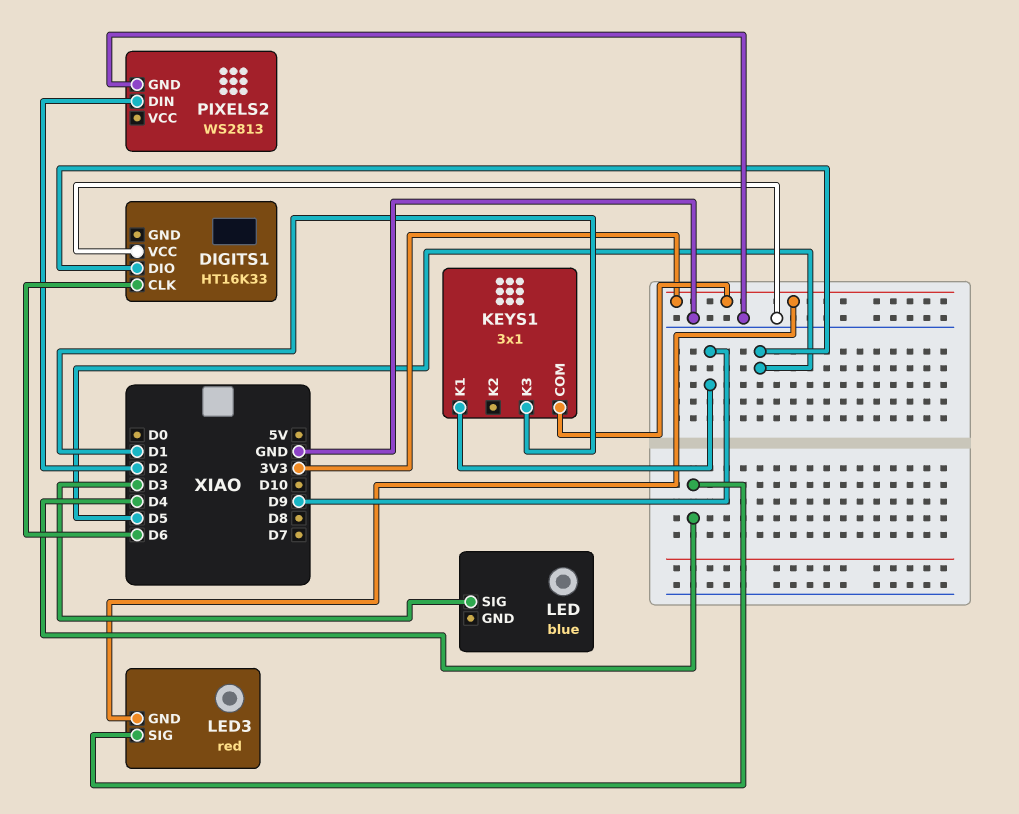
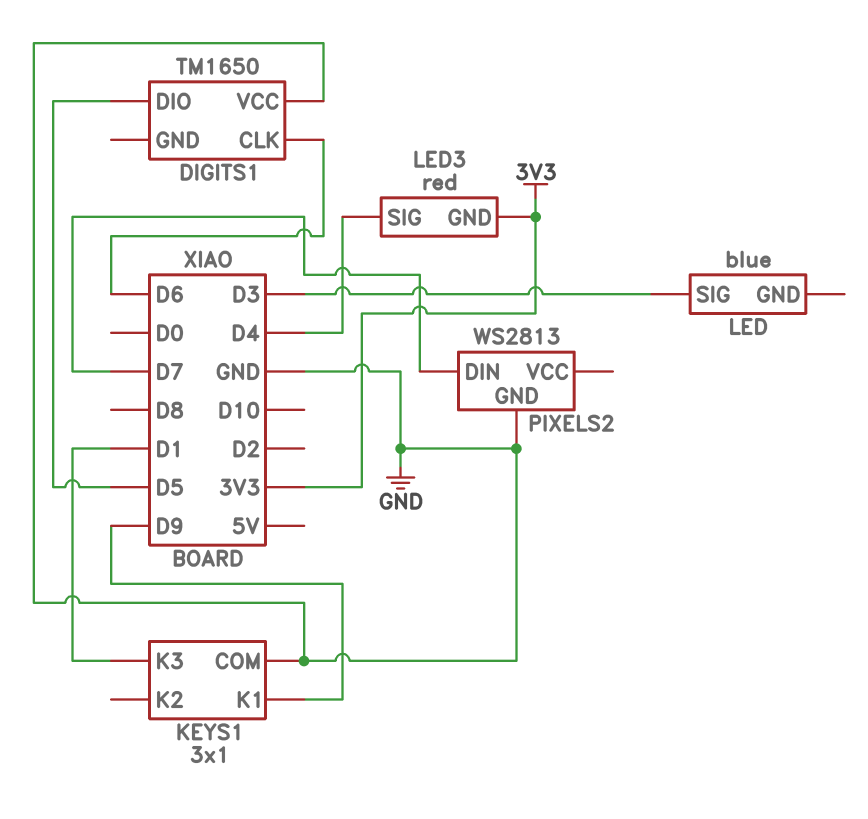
DIGITS1: HT16K33 -> TM1650
KEYS1 pin COM: 3V3 -> GND
PIXELS2 pin DIN: D2 -> D7

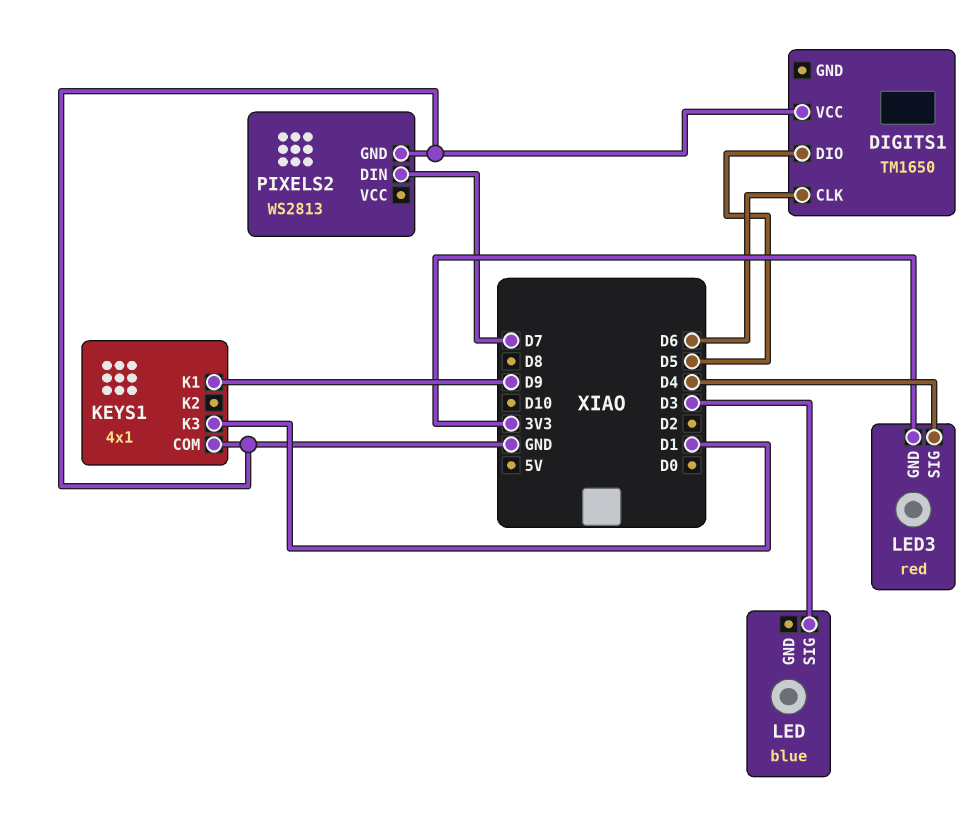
KEYS1: 3x1 -> 4x1

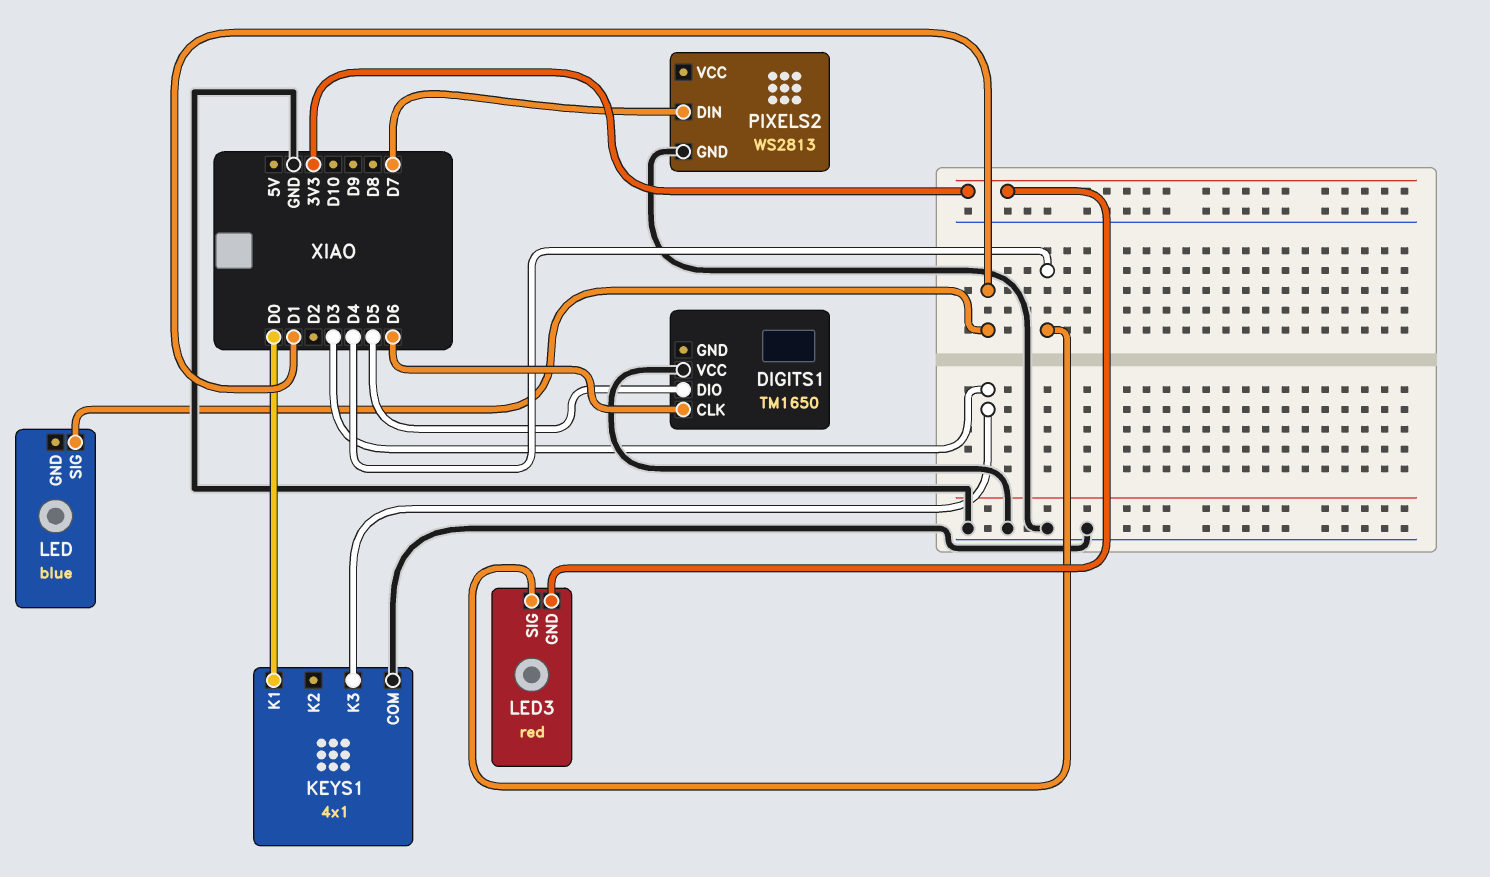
KEYS1 pin K1: D9 -> D0
KEYS1 pin K3: D1 -> D3
LED pin SIG: D3 -> D1

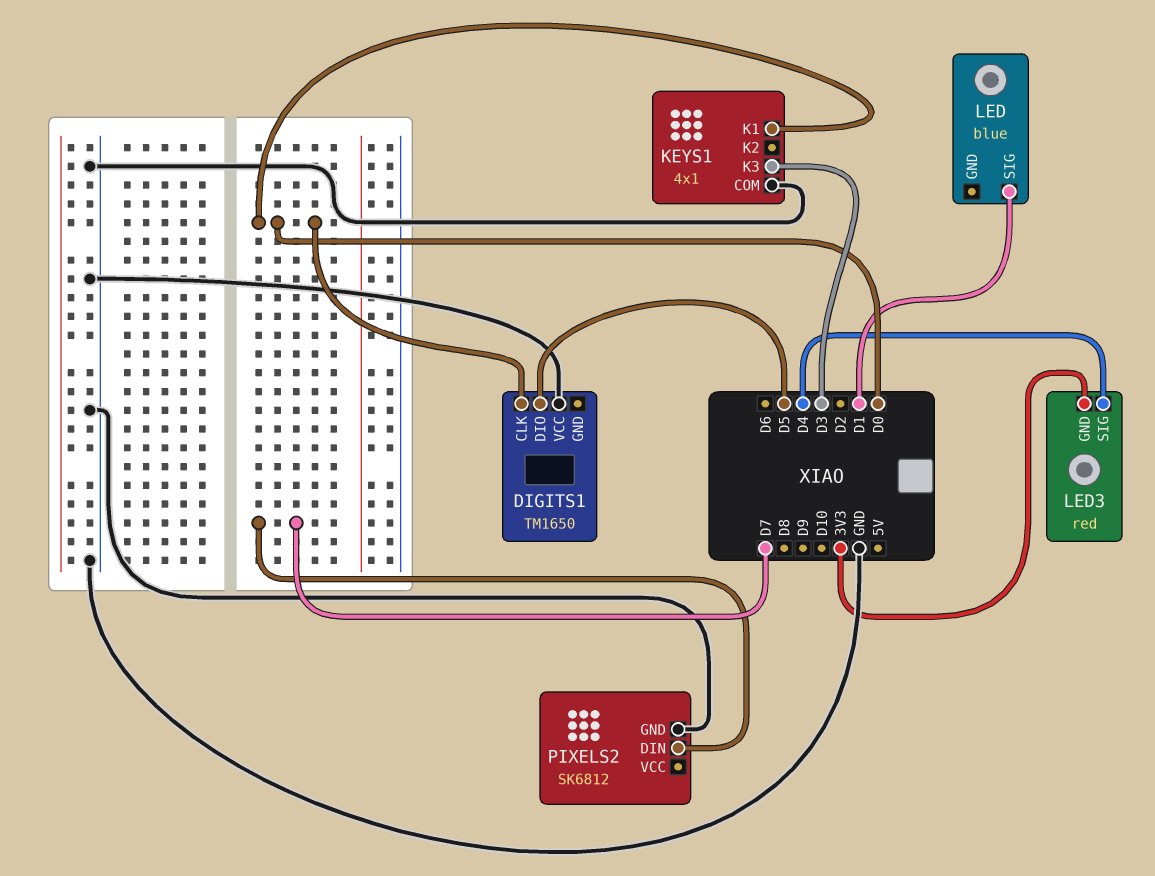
DIGITS1 pin CLK: D6 -> D0
PIXELS2: WS2813 -> SK6812

